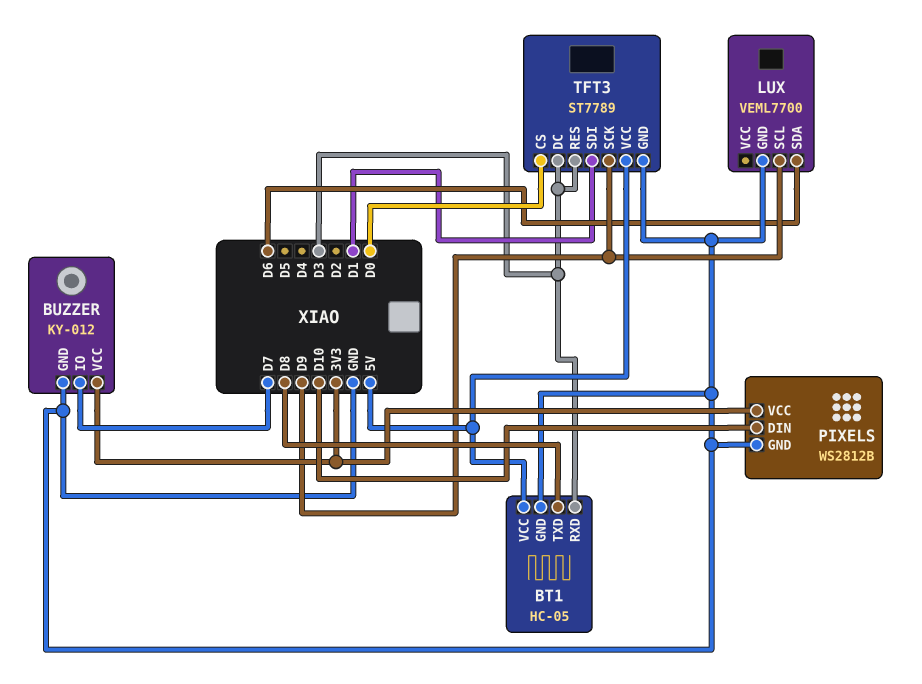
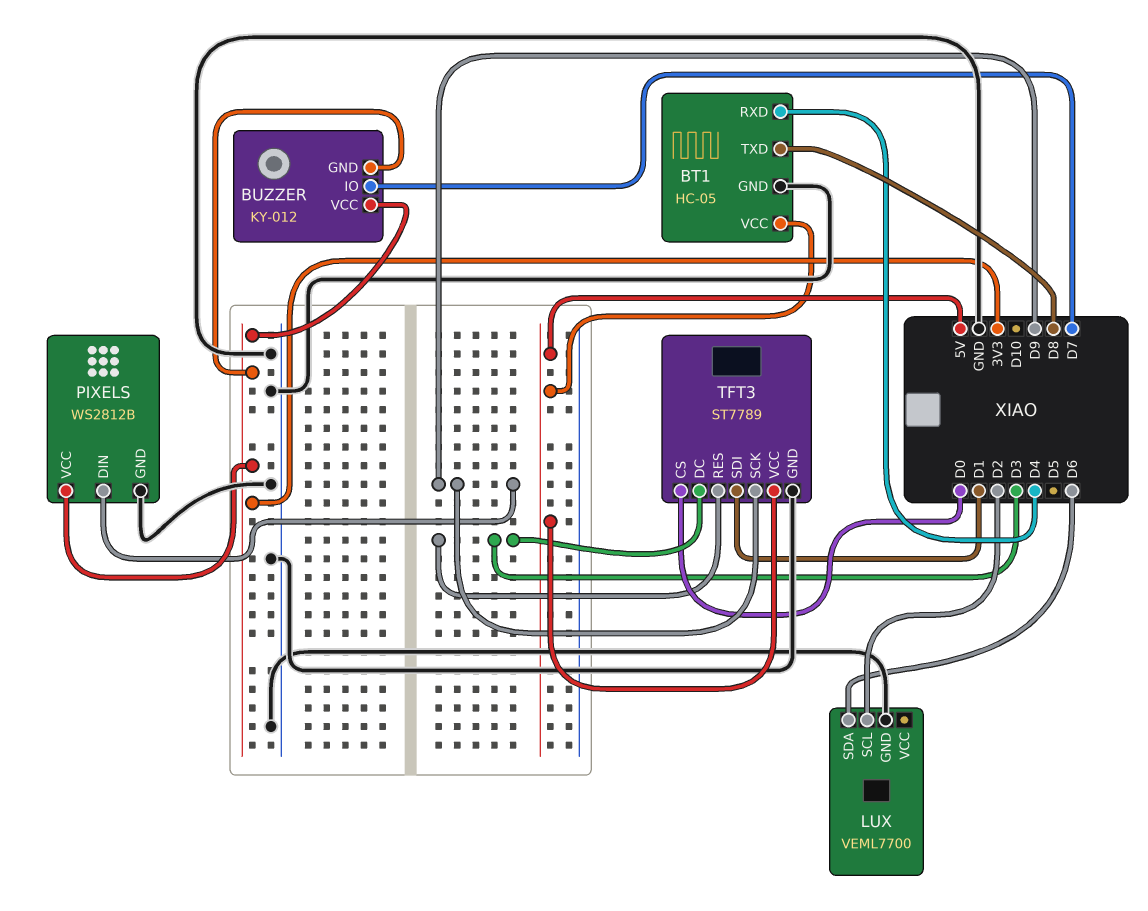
BT1 pin RXD: D3 -> D4
BUZZER pin GND: GND -> 3V3
LUX pin SCL: D9 -> D2
PIXELS pin DIN: D10 -> D9

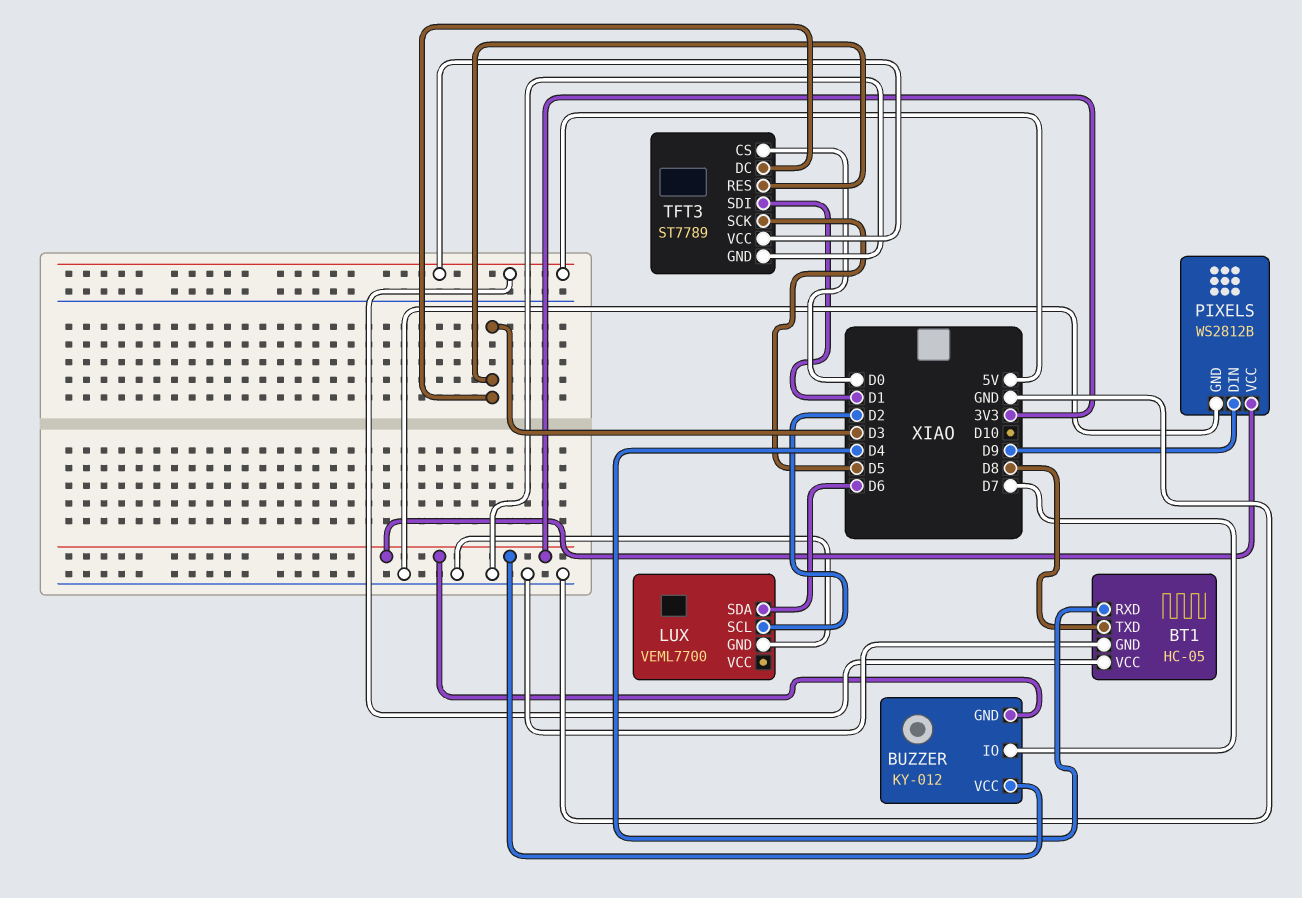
TFT3 pin SCK: D9 -> D5

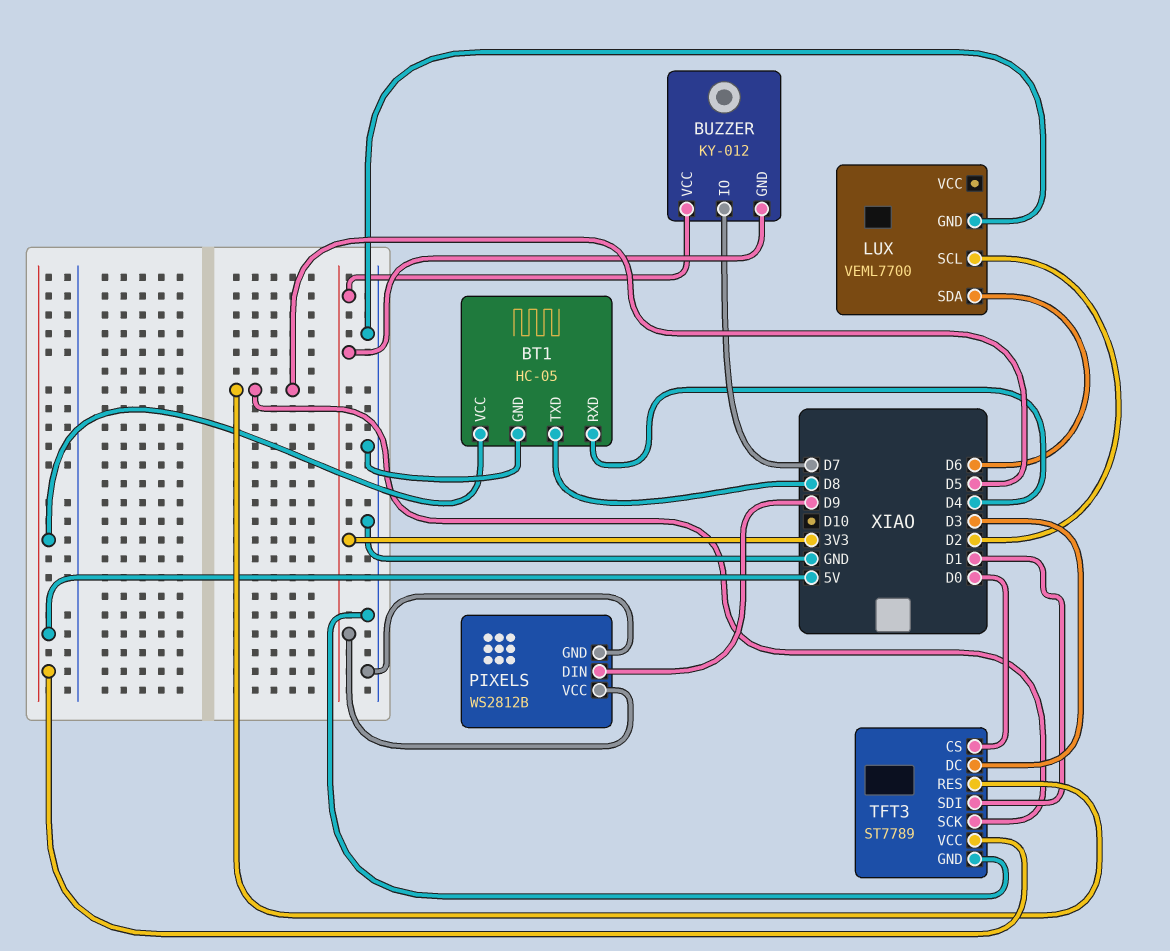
TFT3 pin RES: D3 -> D5

